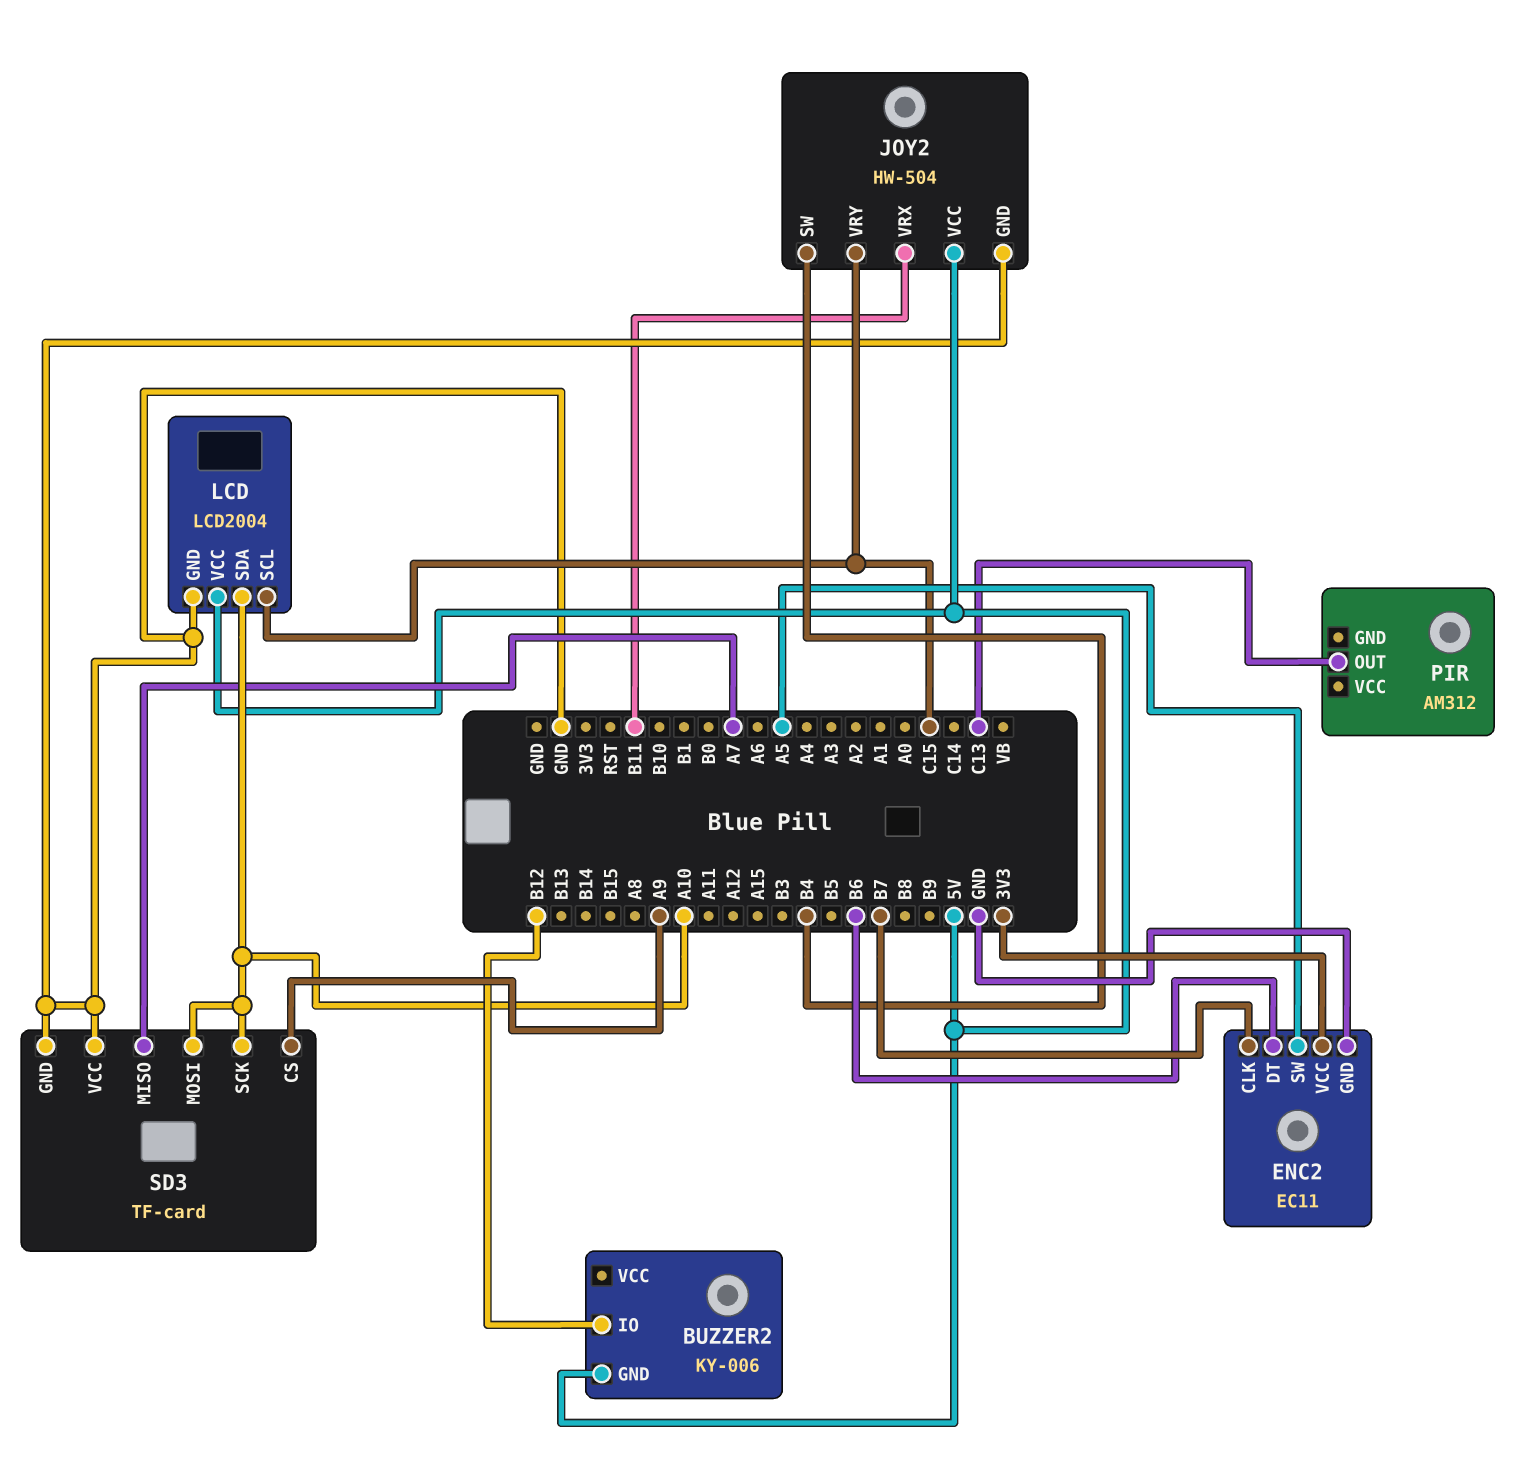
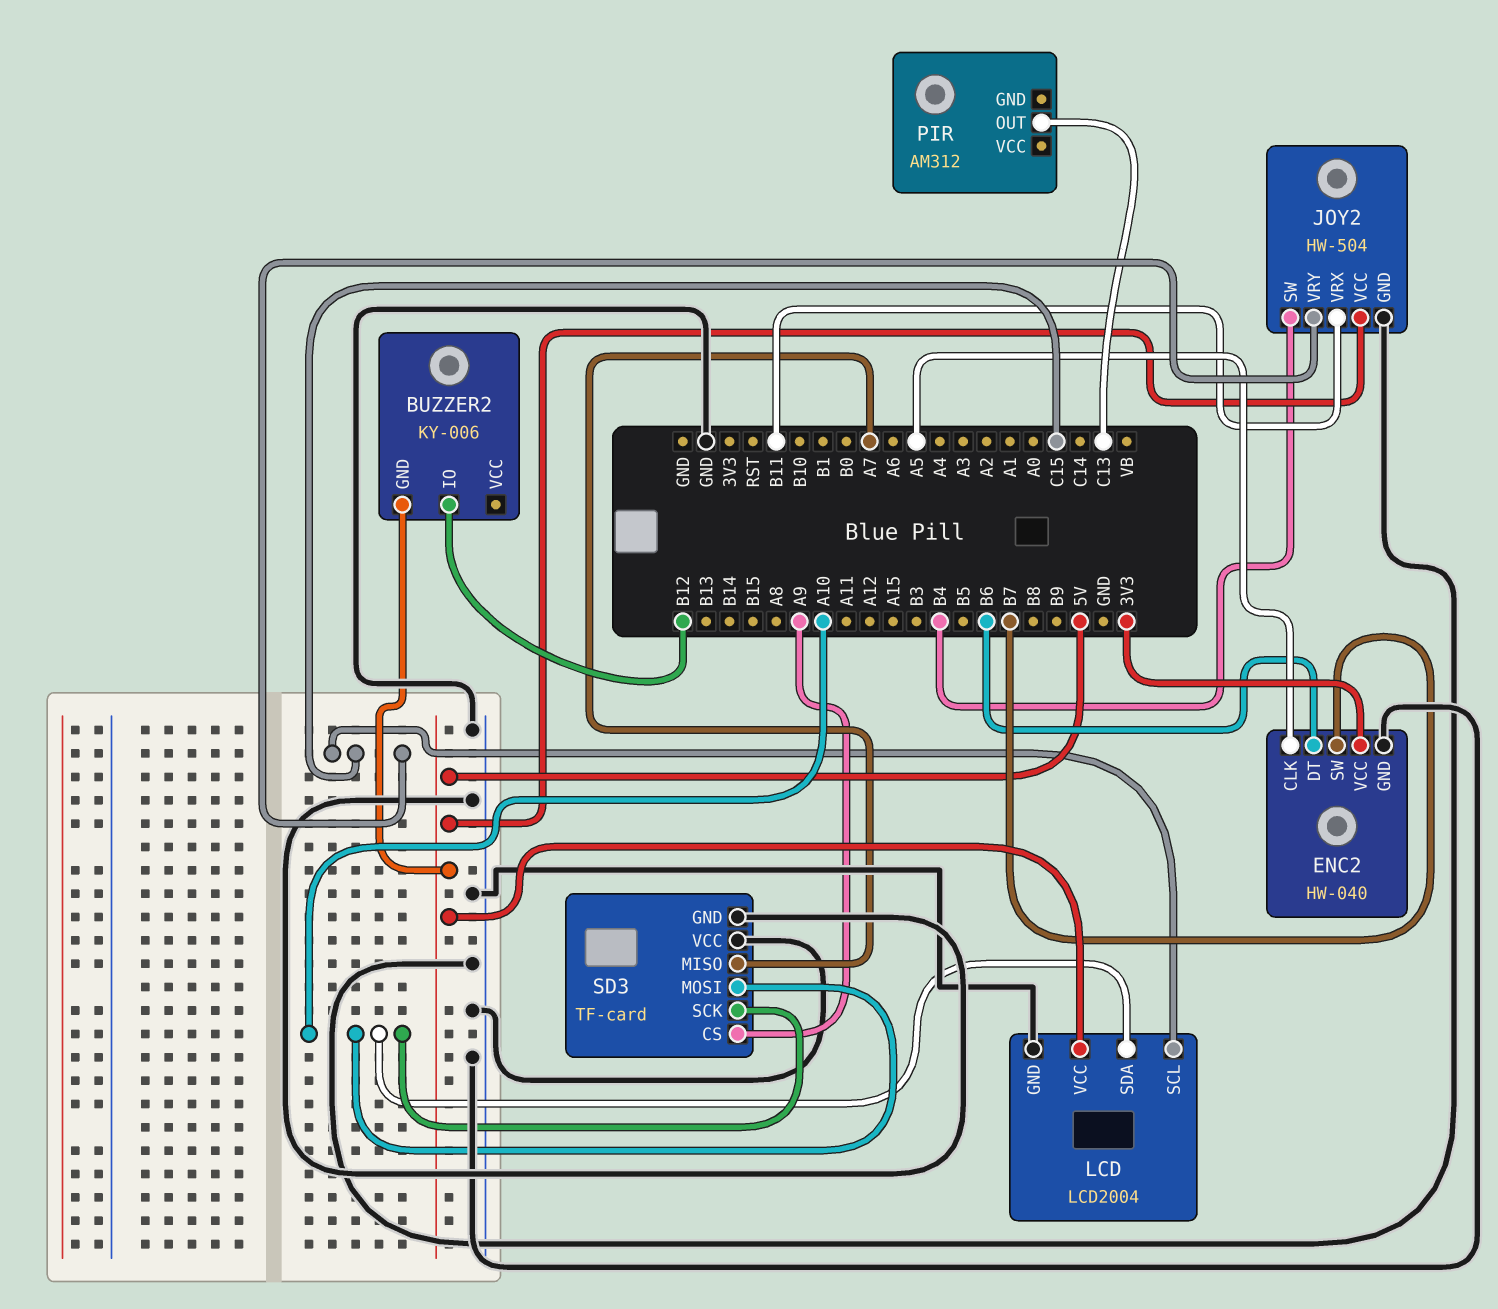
ENC2: EC11 -> HW-040
ENC2 pin CLK: B7 -> A5
ENC2 pin SW: A5 -> B7

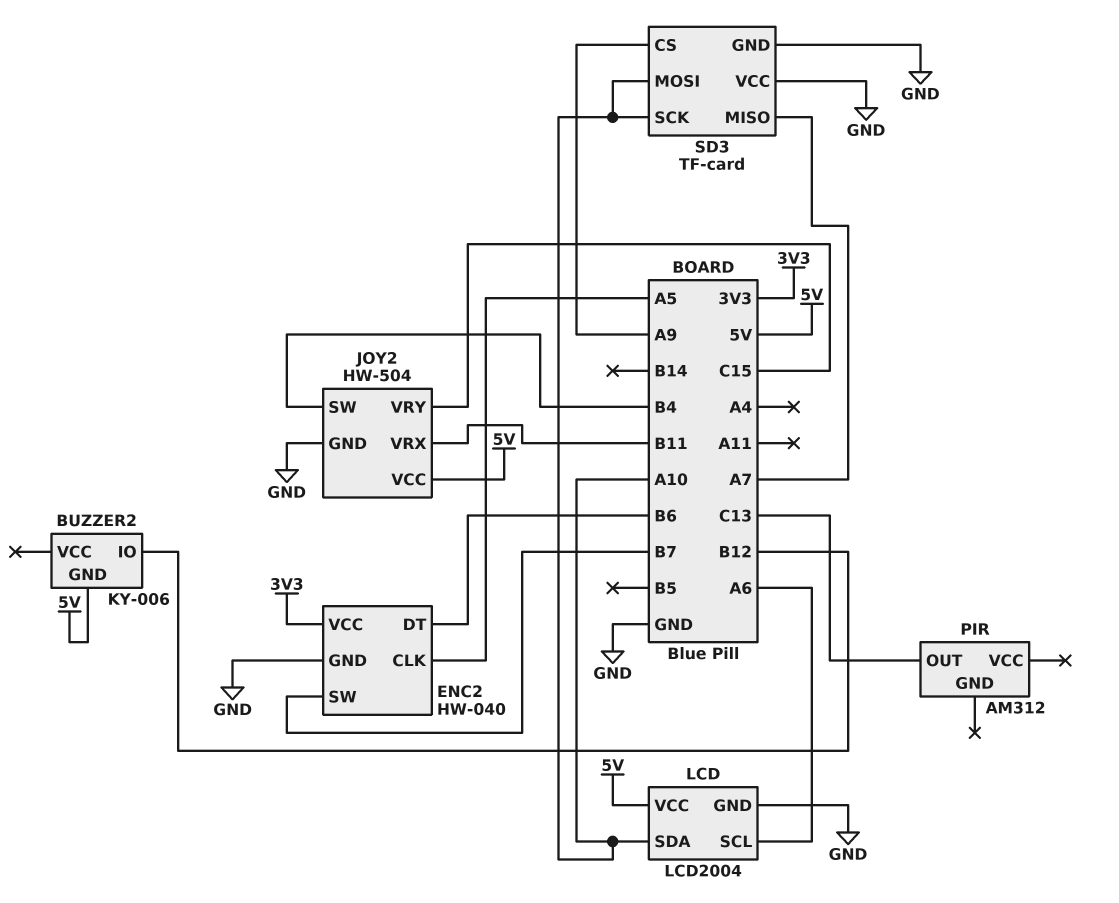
LCD pin SCL: C15 -> A6

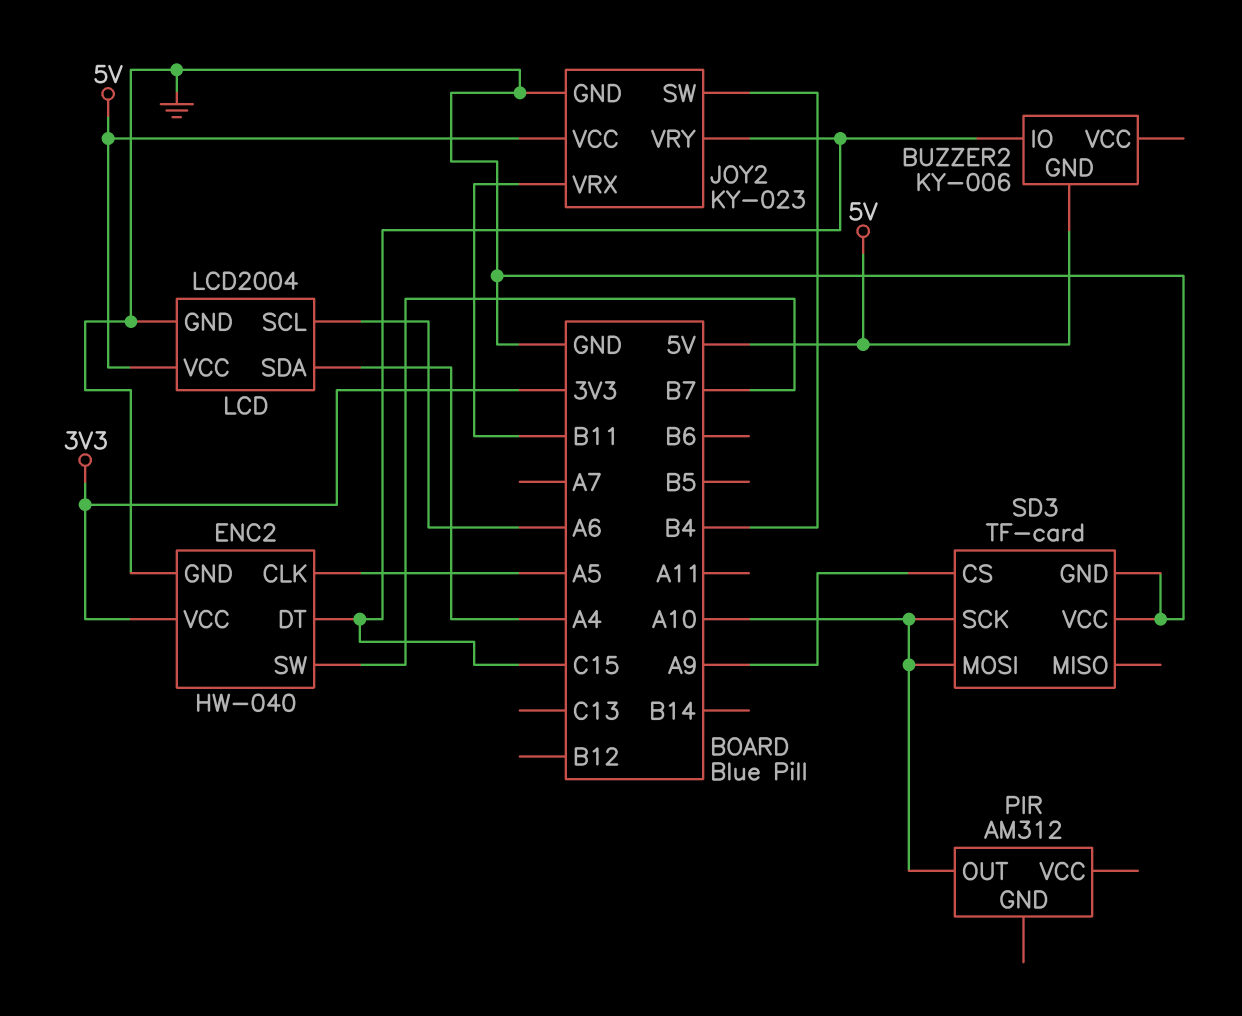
BUZZER2 pin IO: B12 -> C15
ENC2 pin DT: B6 -> C15
JOY2: HW-504 -> KY-023
LCD pin SDA: A10 -> A4
PIR pin OUT: C13 -> A10
SD3 pin MISO: A7 -> none

